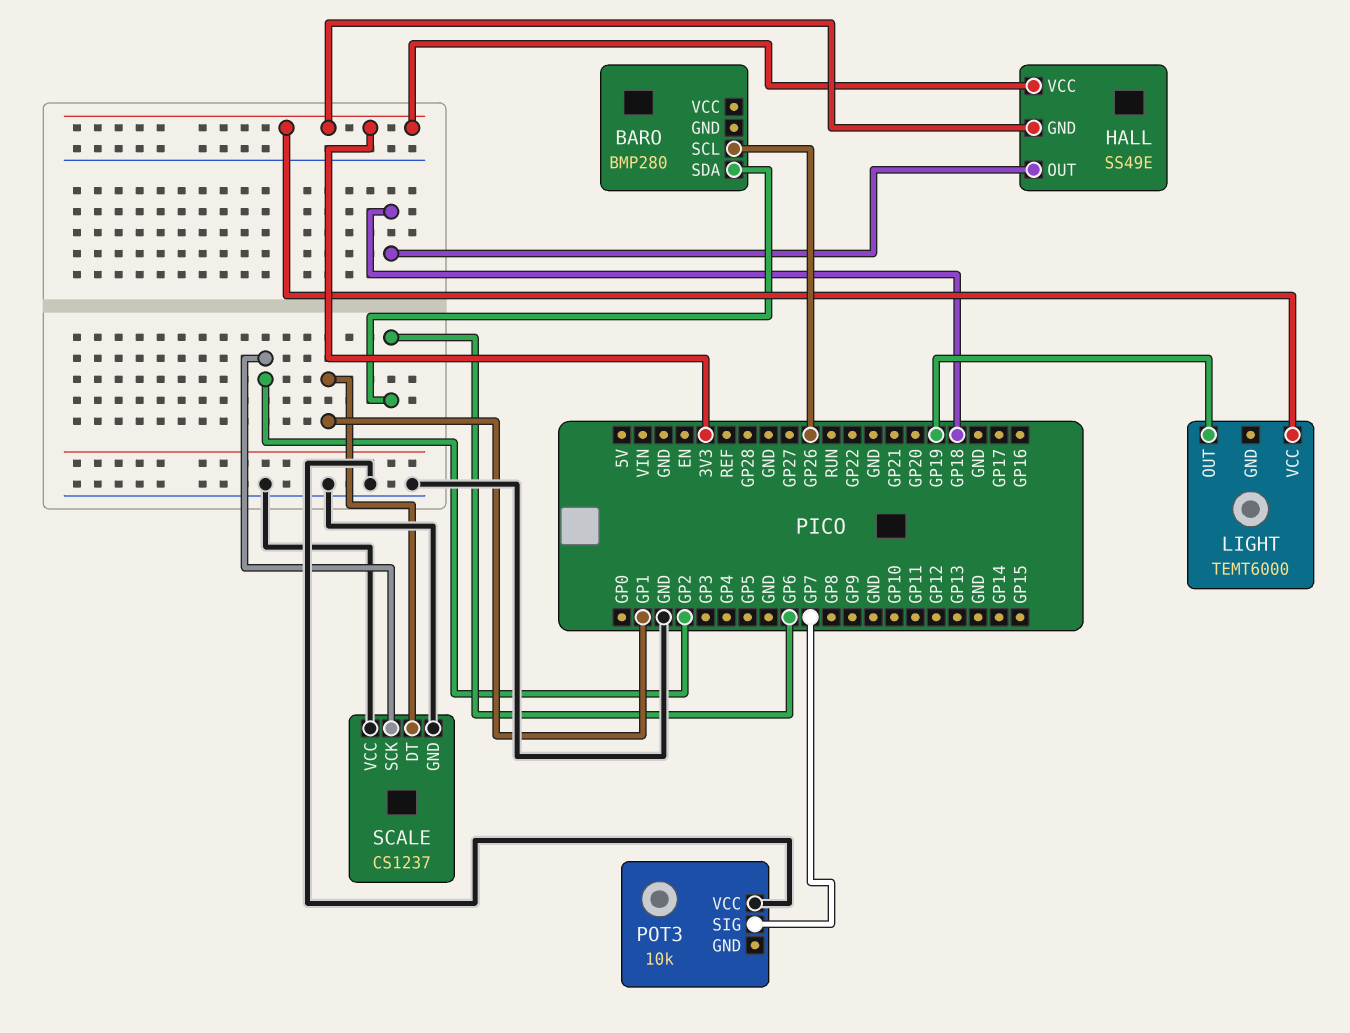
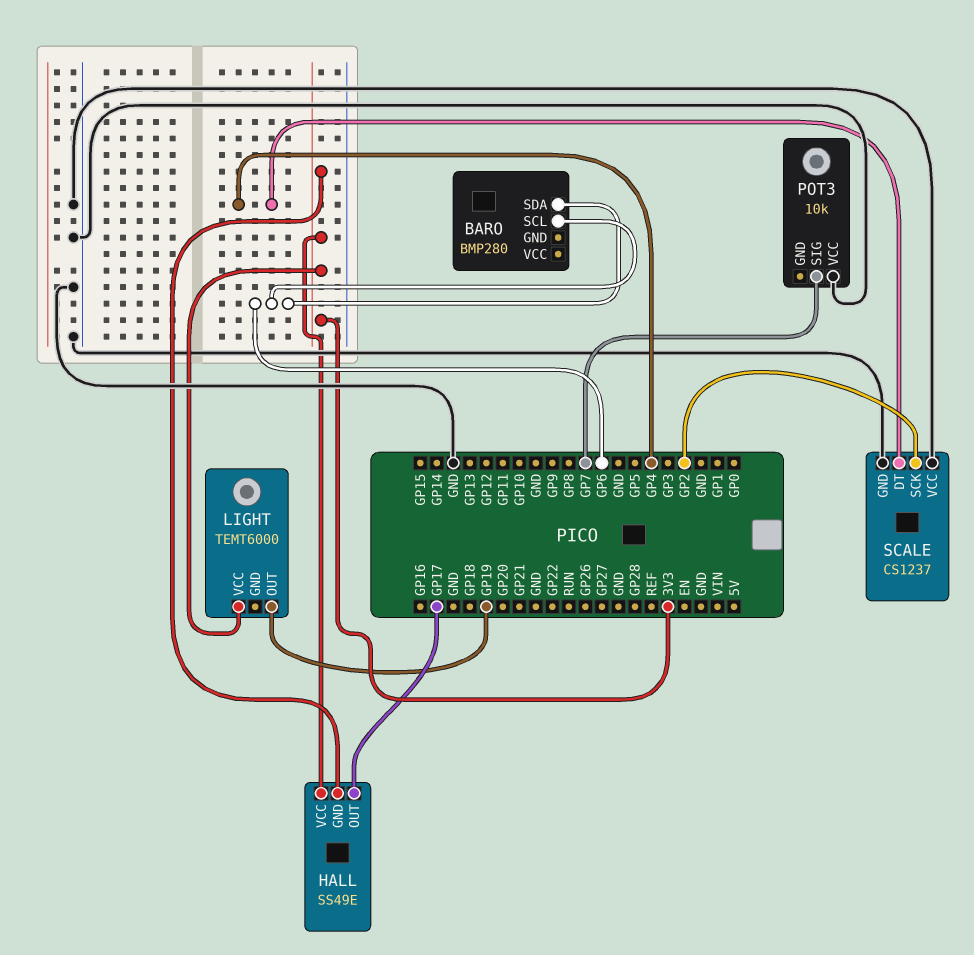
BARO pin SCL: GP26 -> GP6
HALL pin OUT: GP18 -> GP17
SCALE pin DT: GP1 -> GP4

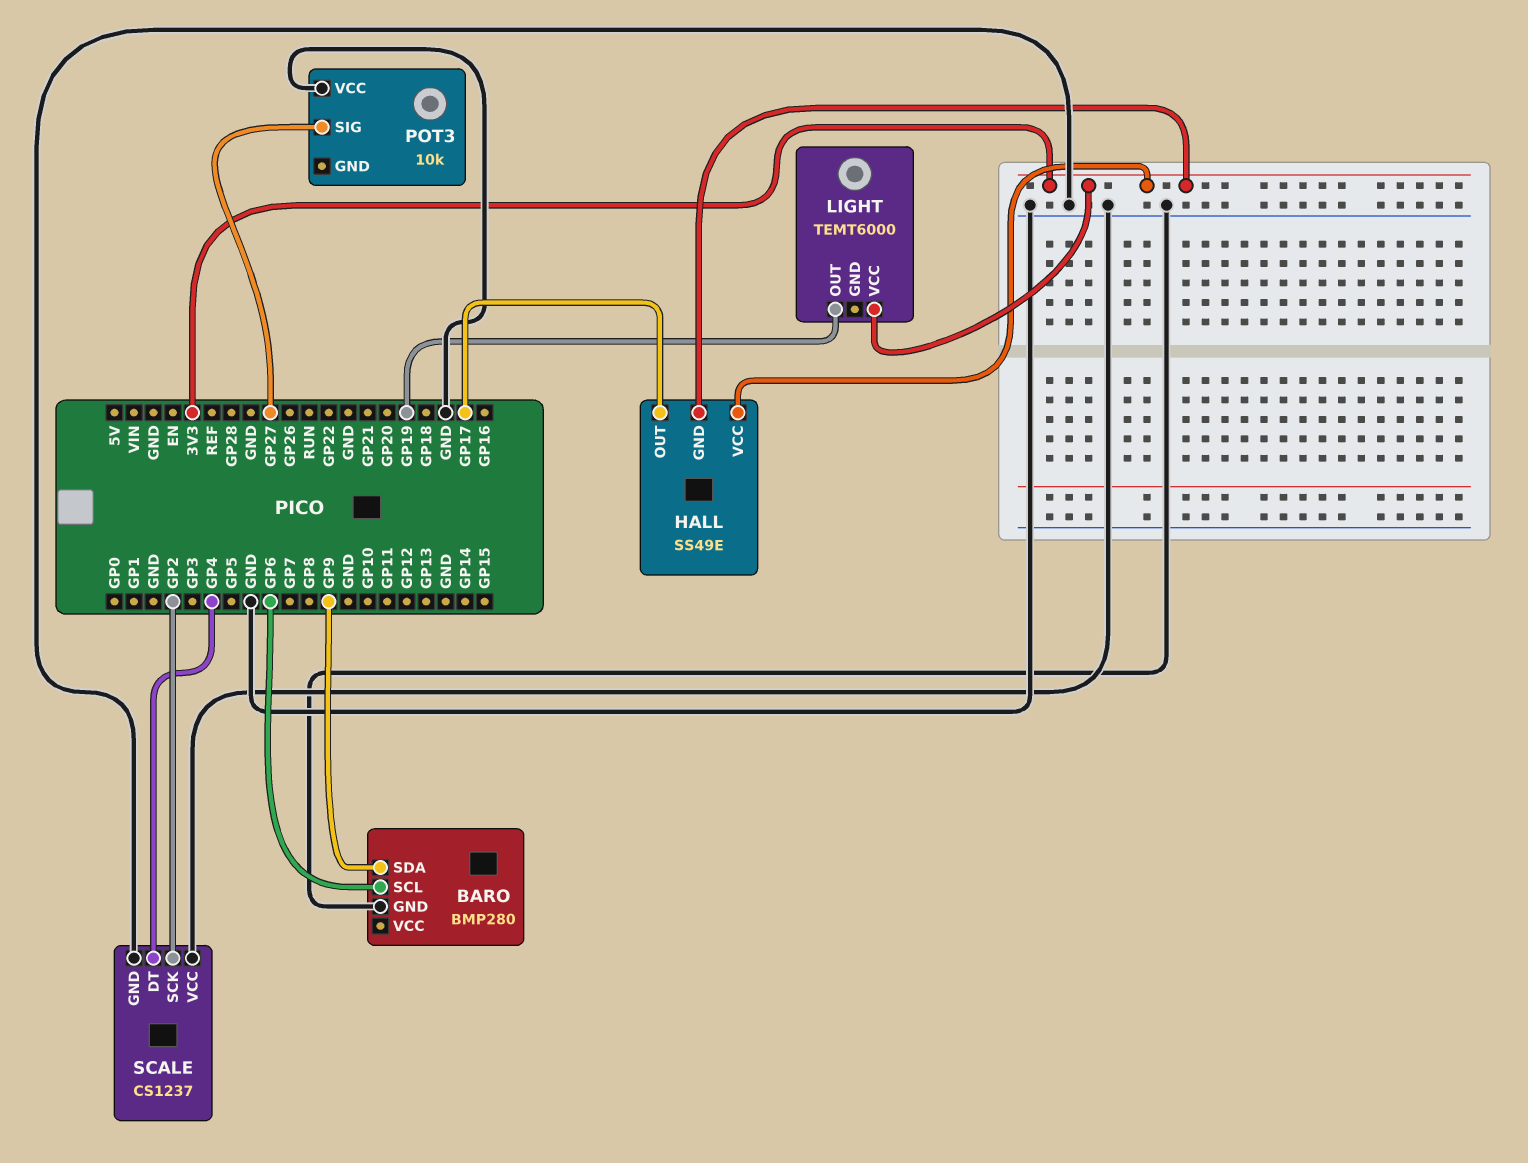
BARO pin GND: none -> GND
BARO pin SDA: GP6 -> GP9
POT3 pin SIG: GP7 -> GP27

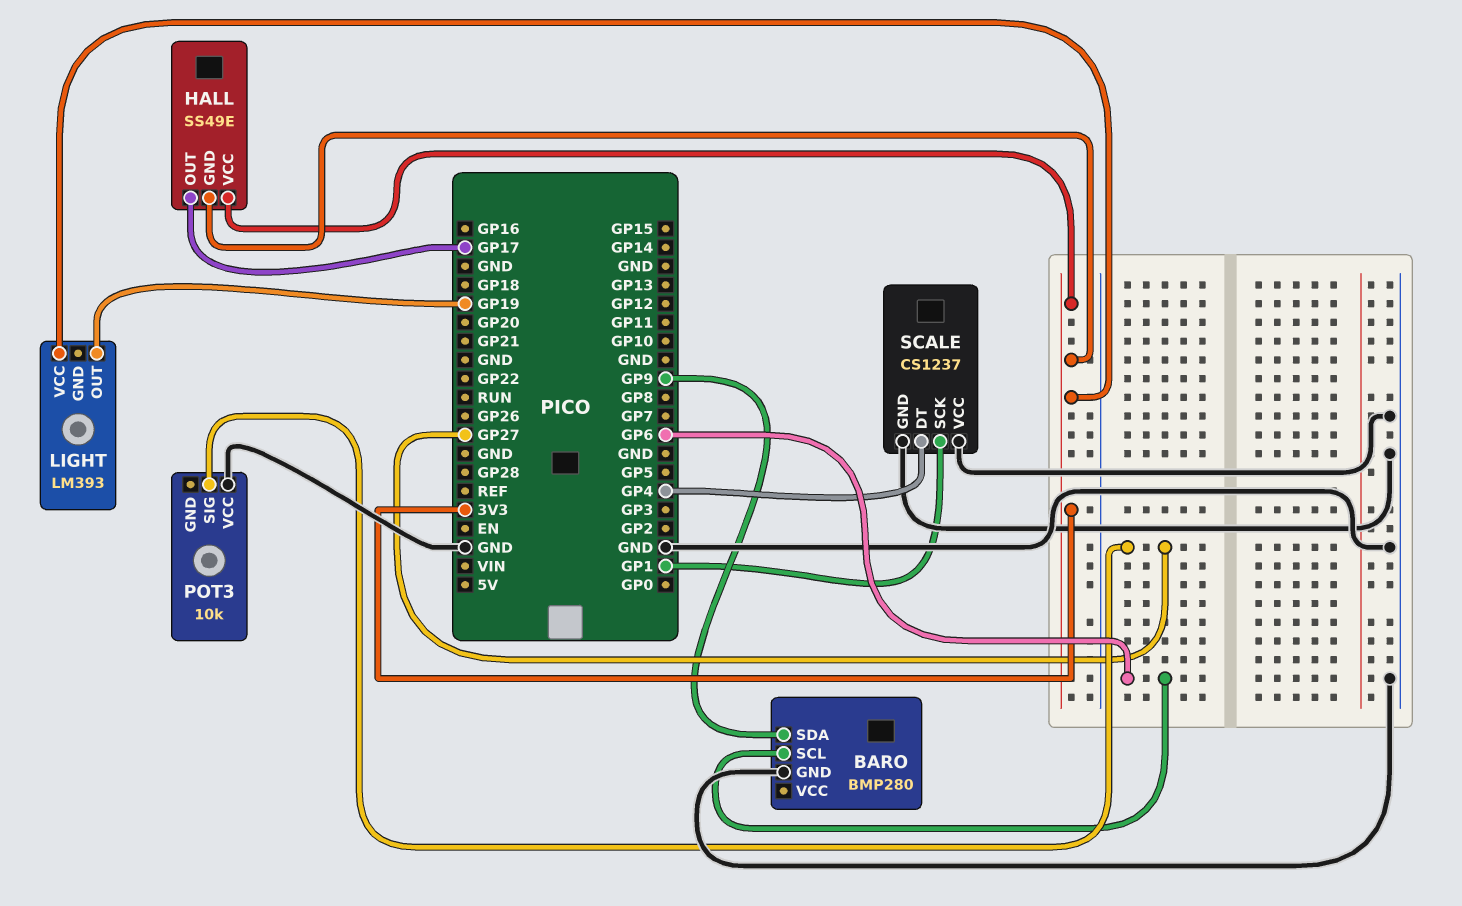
LIGHT: TEMT6000 -> LM393
SCALE pin SCK: GP2 -> GP1

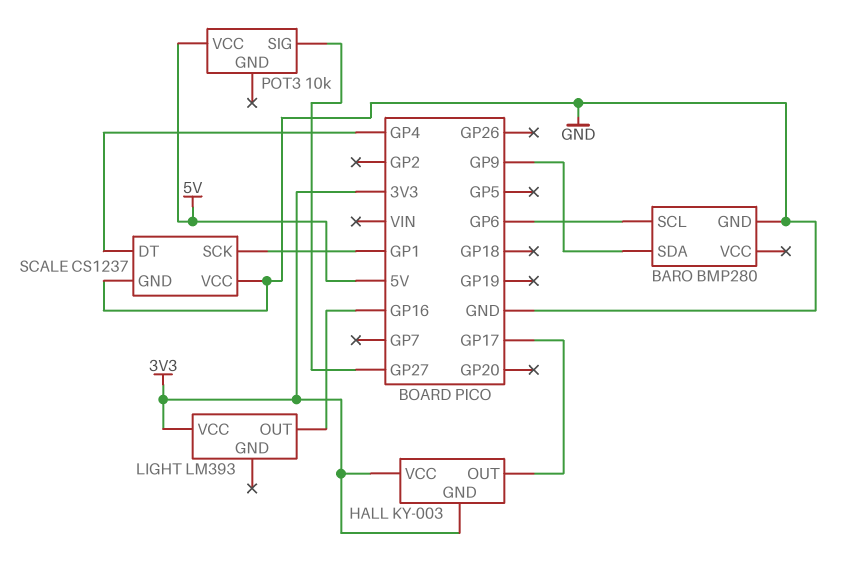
HALL: SS49E -> KY-003
LIGHT pin OUT: GP19 -> GP16
POT3 pin VCC: GND -> 5V

